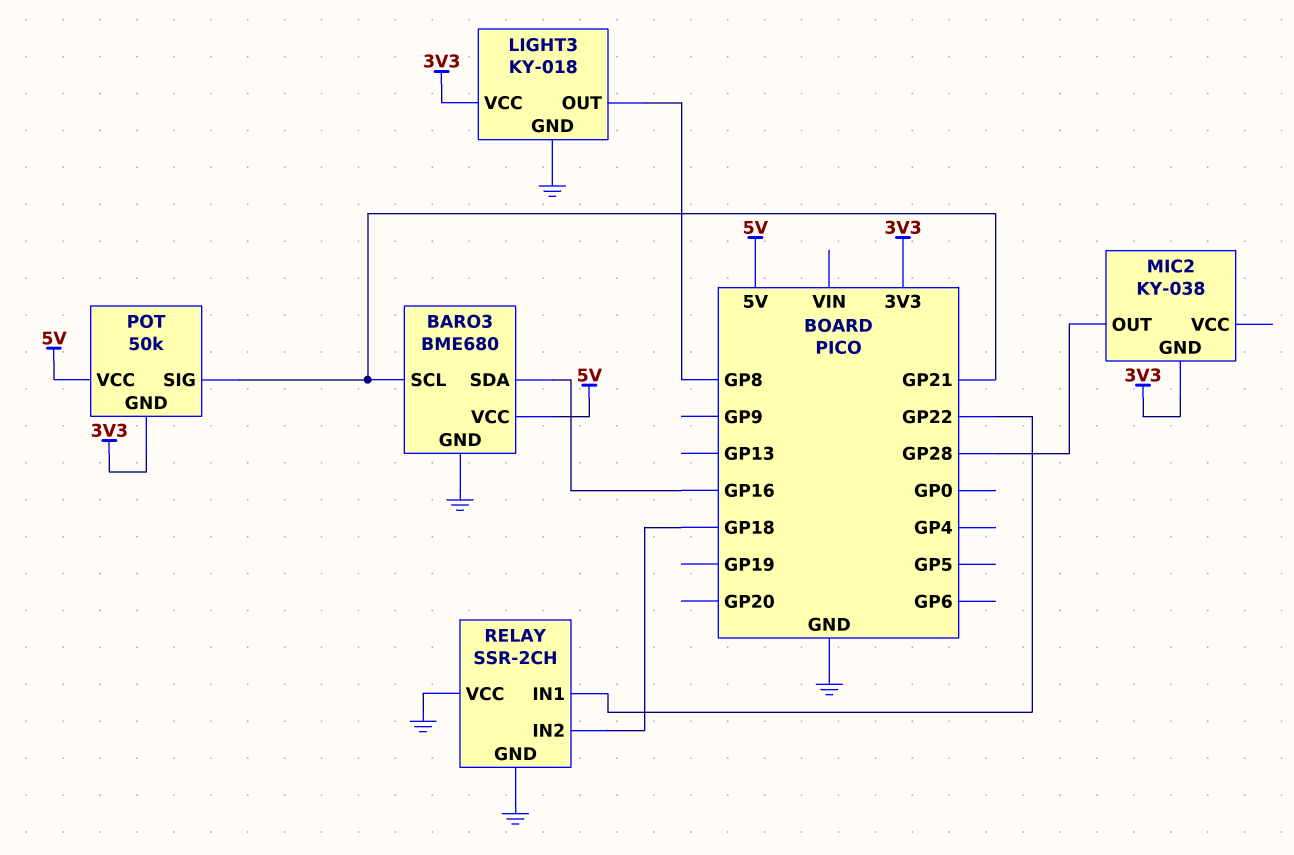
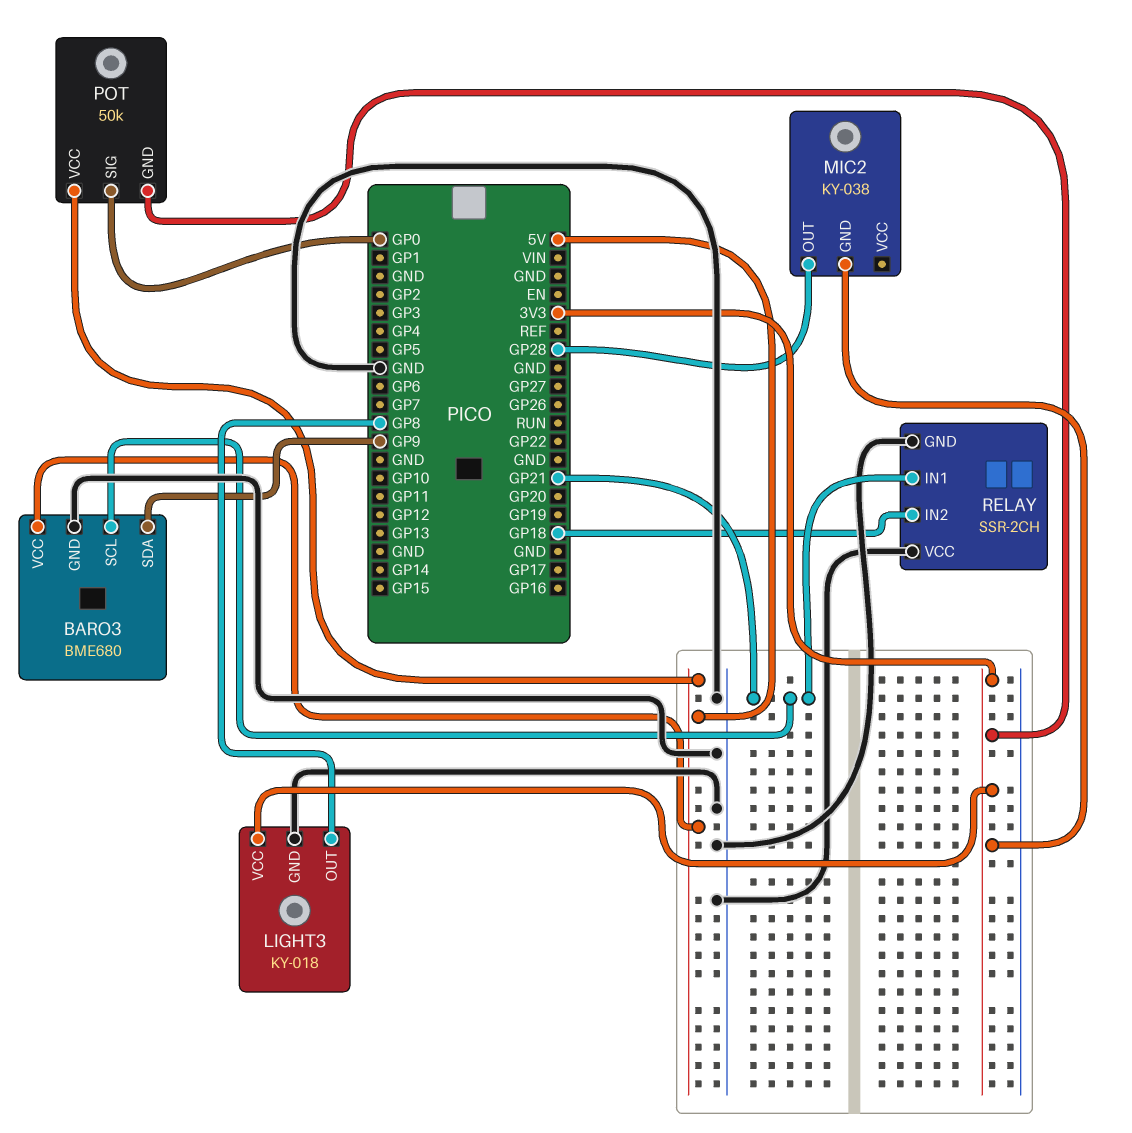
BARO3 pin SDA: GP16 -> GP9
POT pin SIG: GP21 -> GP0
RELAY pin IN1: GP22 -> GP21

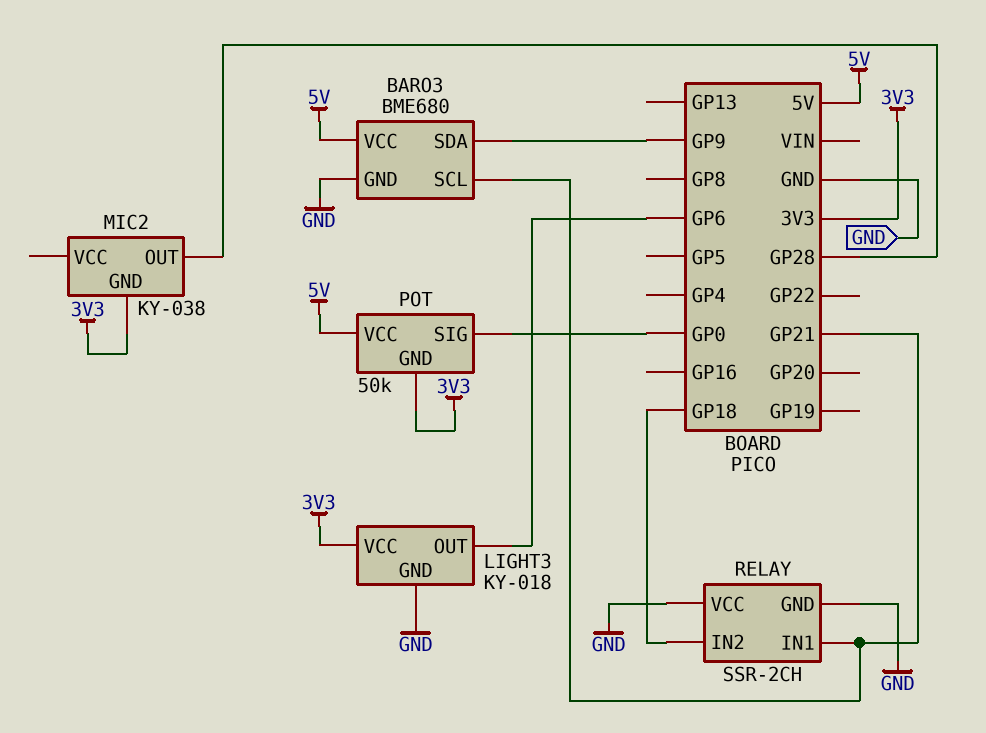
LIGHT3 pin OUT: GP8 -> GP6

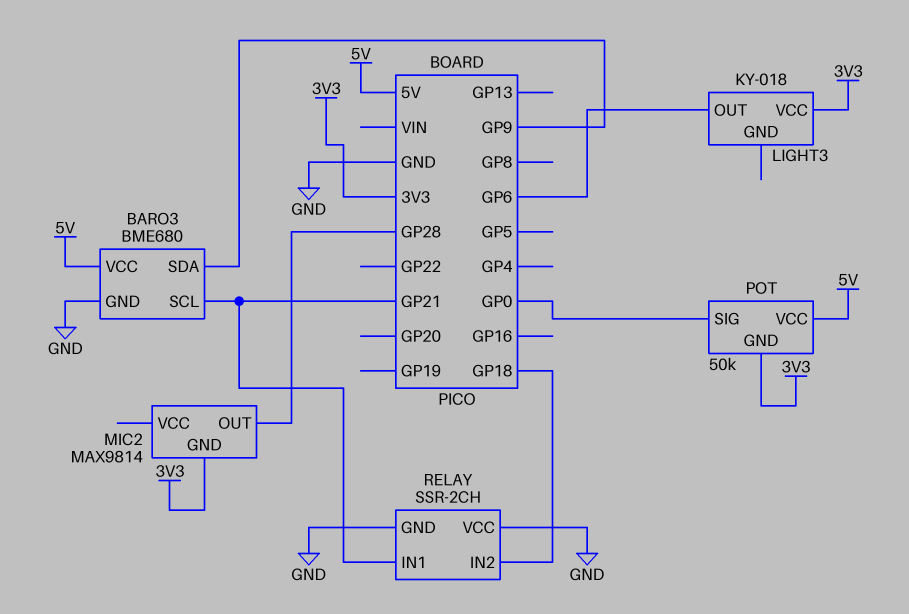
LIGHT3 pin GND: GND -> none
MIC2: KY-038 -> MAX9814

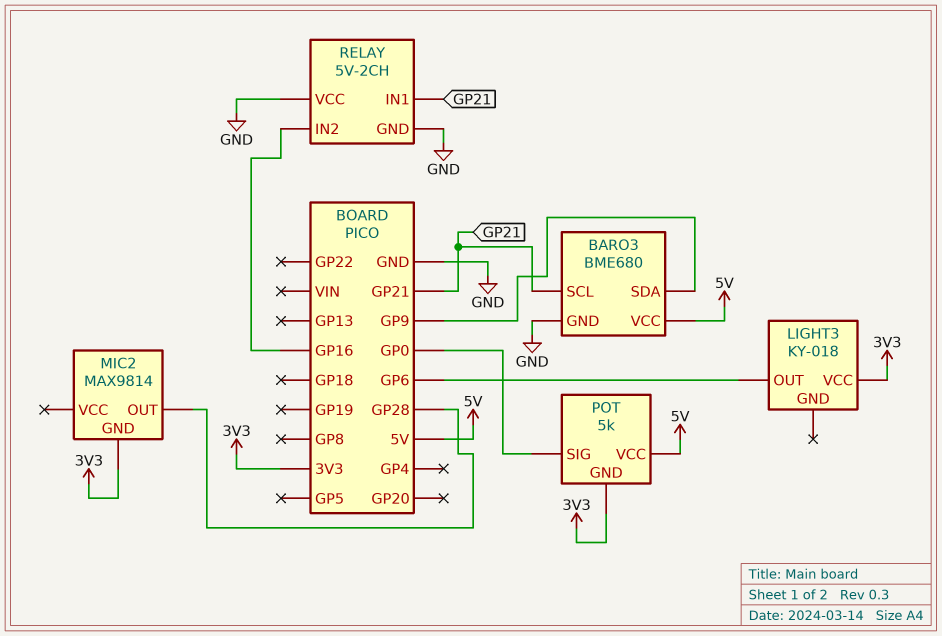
POT: 50k -> 5k
RELAY: SSR-2CH -> 5V-2CH
RELAY pin IN2: GP18 -> GP16

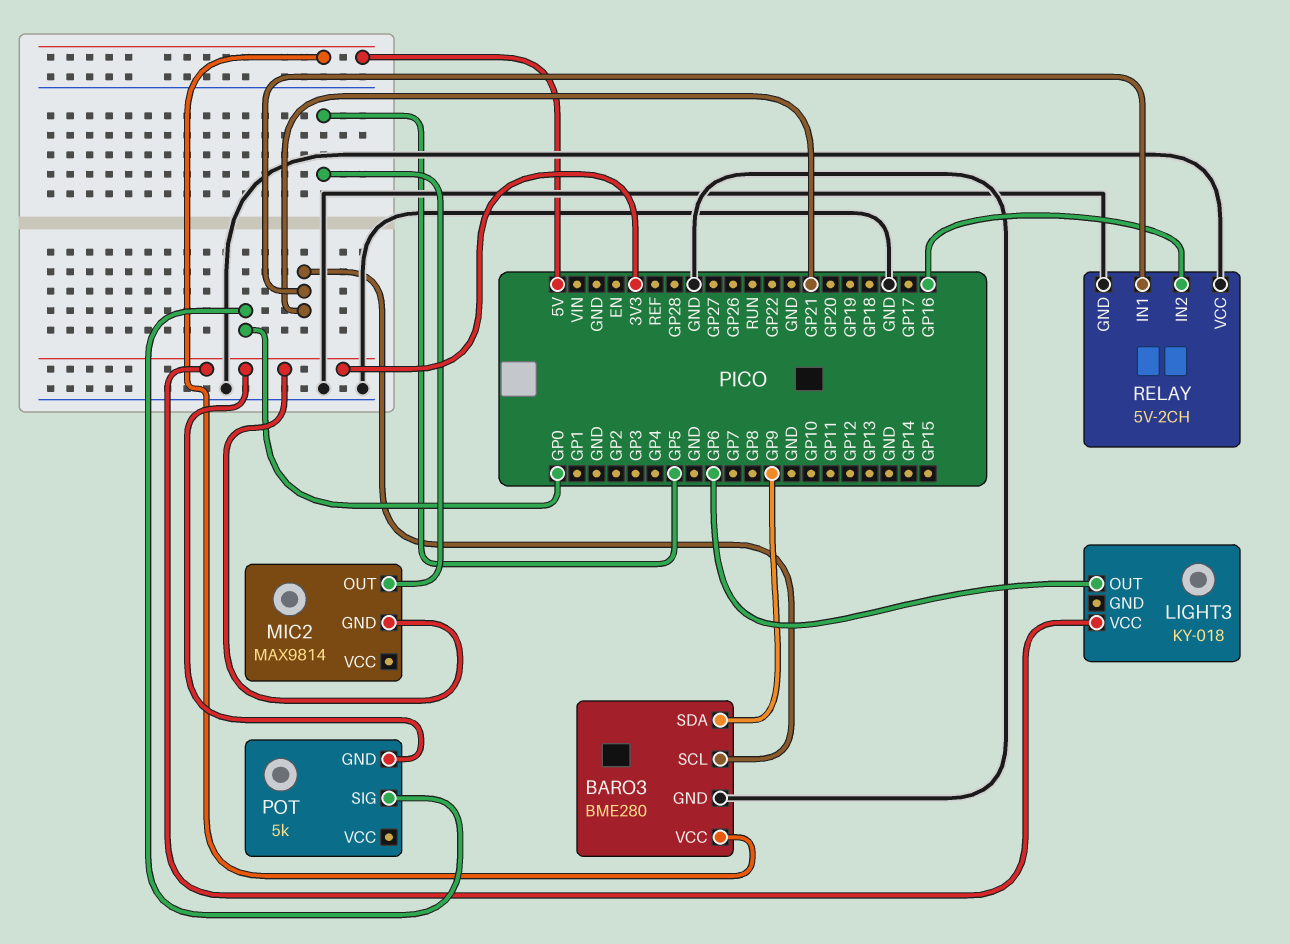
BARO3: BME680 -> BME280
MIC2 pin OUT: GP28 -> GP5
POT pin VCC: 5V -> none

